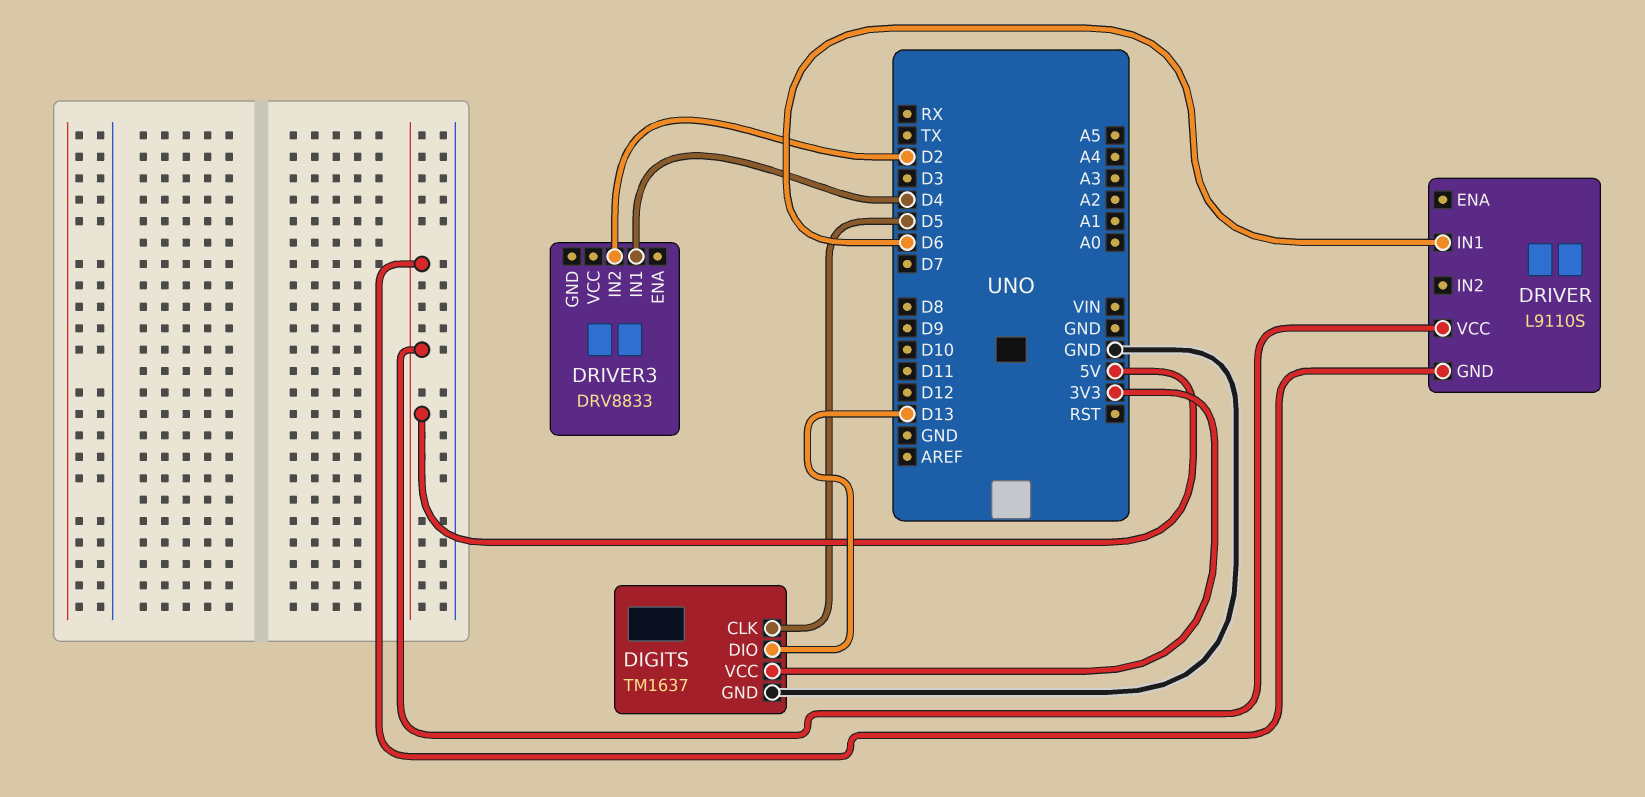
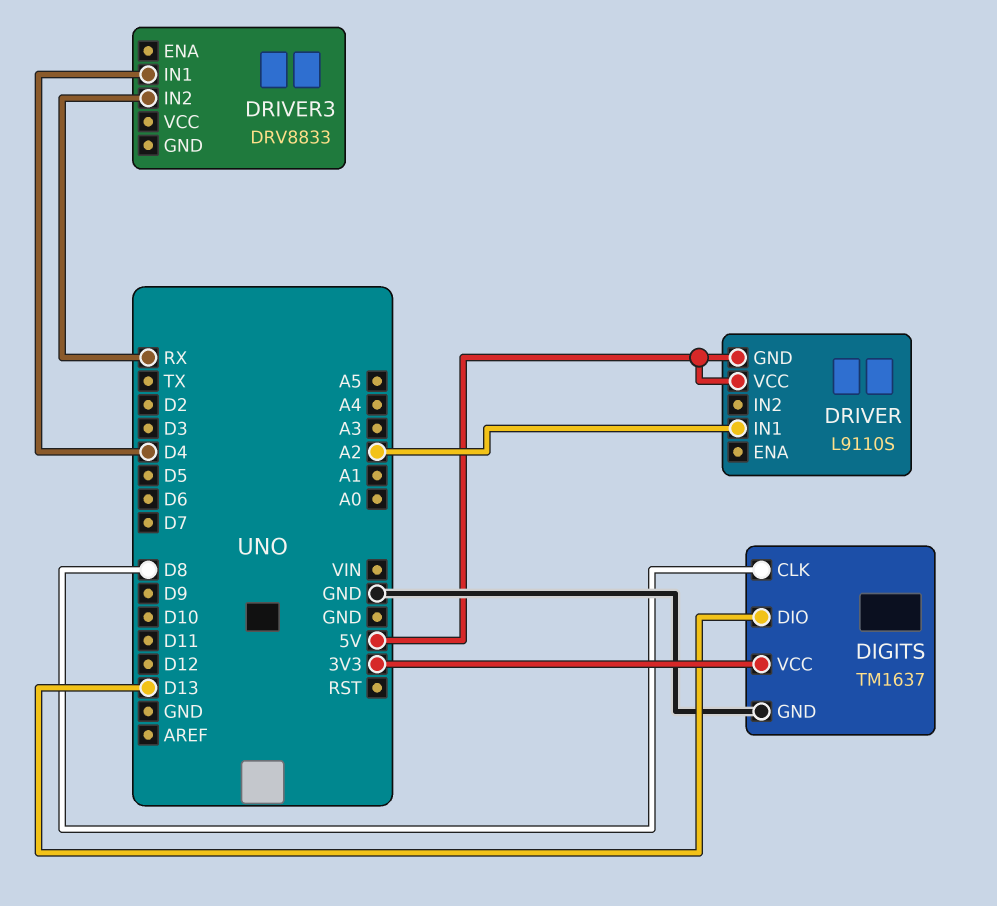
DIGITS pin CLK: D5 -> D8
DRIVER pin IN1: D6 -> A2
DRIVER3 pin IN2: D2 -> RX

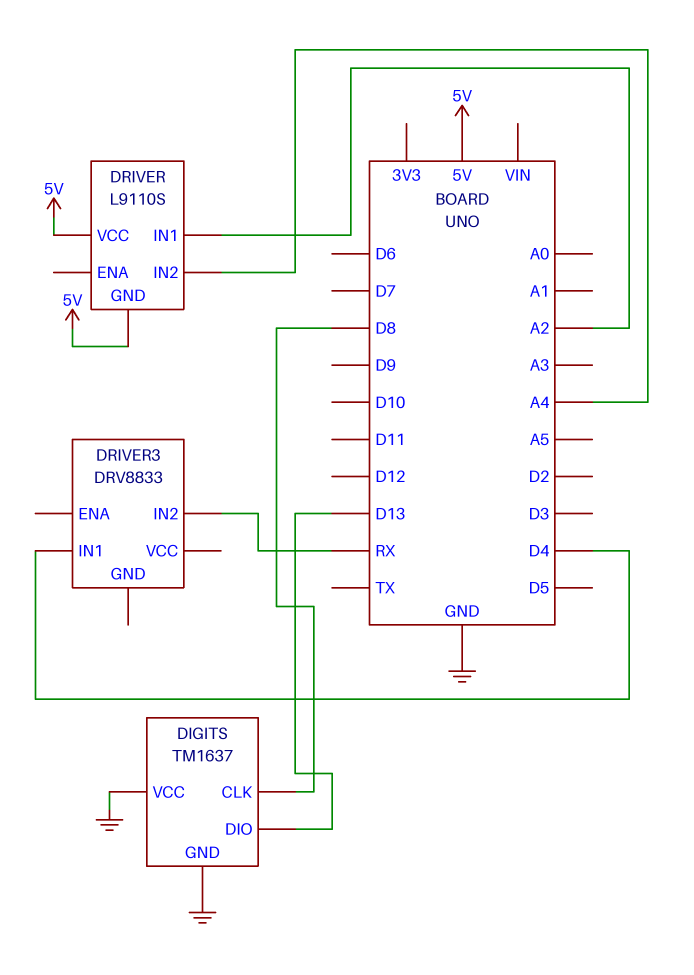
DIGITS pin VCC: 3V3 -> GND
DRIVER pin IN2: none -> A4

